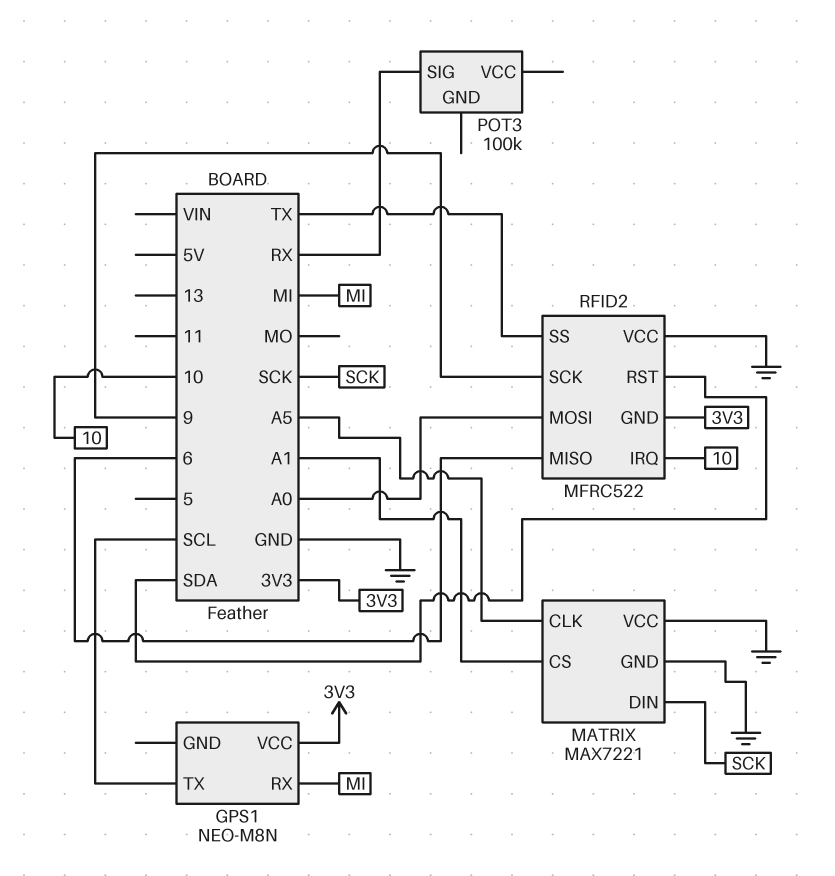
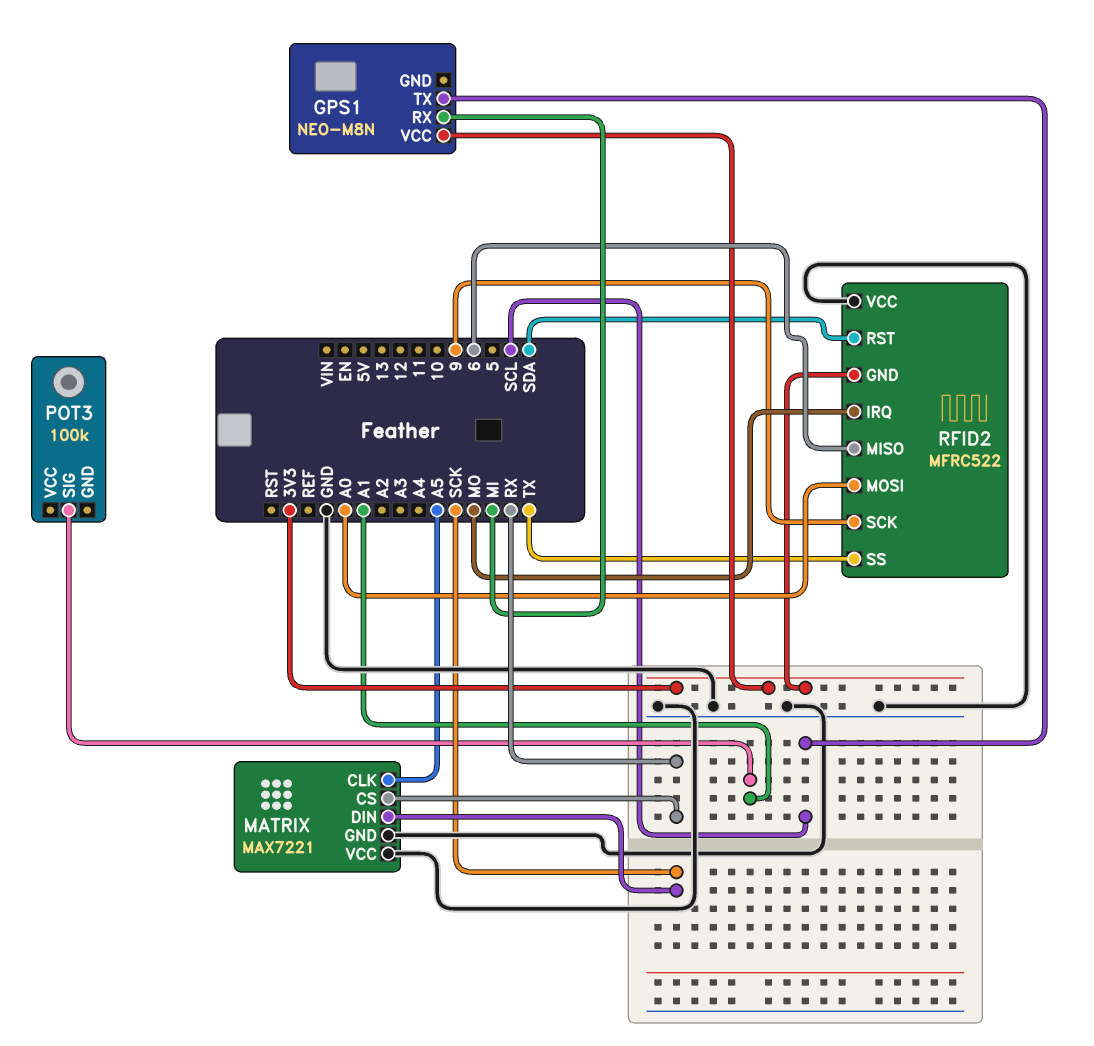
MATRIX pin CS: A1 -> RX
POT3 pin SIG: RX -> A1
RFID2 pin IRQ: 10 -> MO

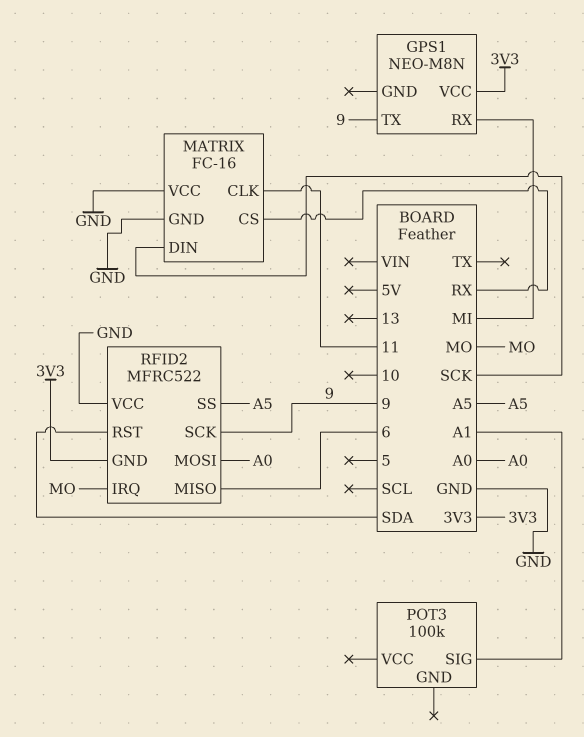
GPS1 pin TX: SCL -> 9
MATRIX: MAX7221 -> FC-16
MATRIX pin CLK: A5 -> 11
RFID2 pin SS: TX -> A5

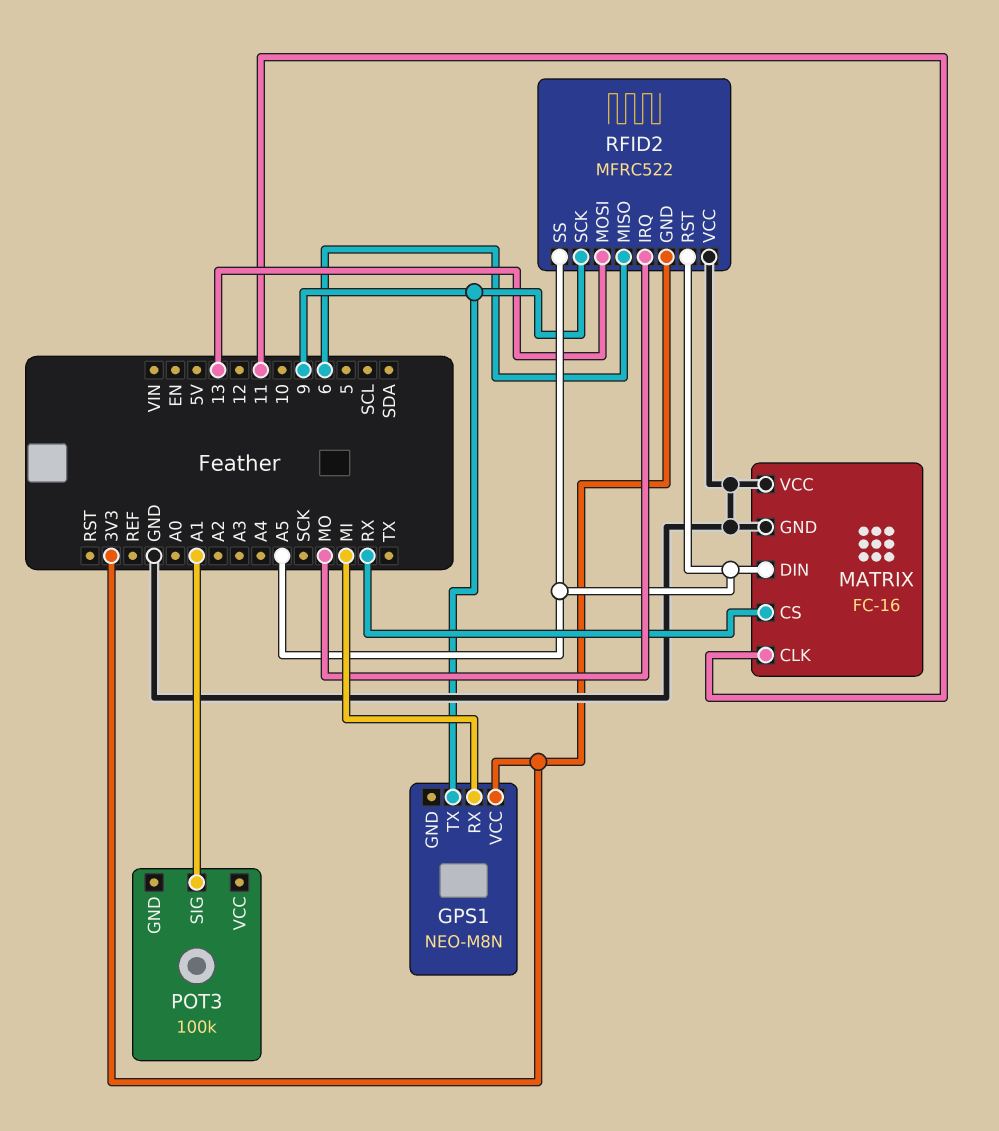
MATRIX pin DIN: SCK -> A5
RFID2 pin MOSI: A0 -> 13
RFID2 pin RST: SDA -> A5

